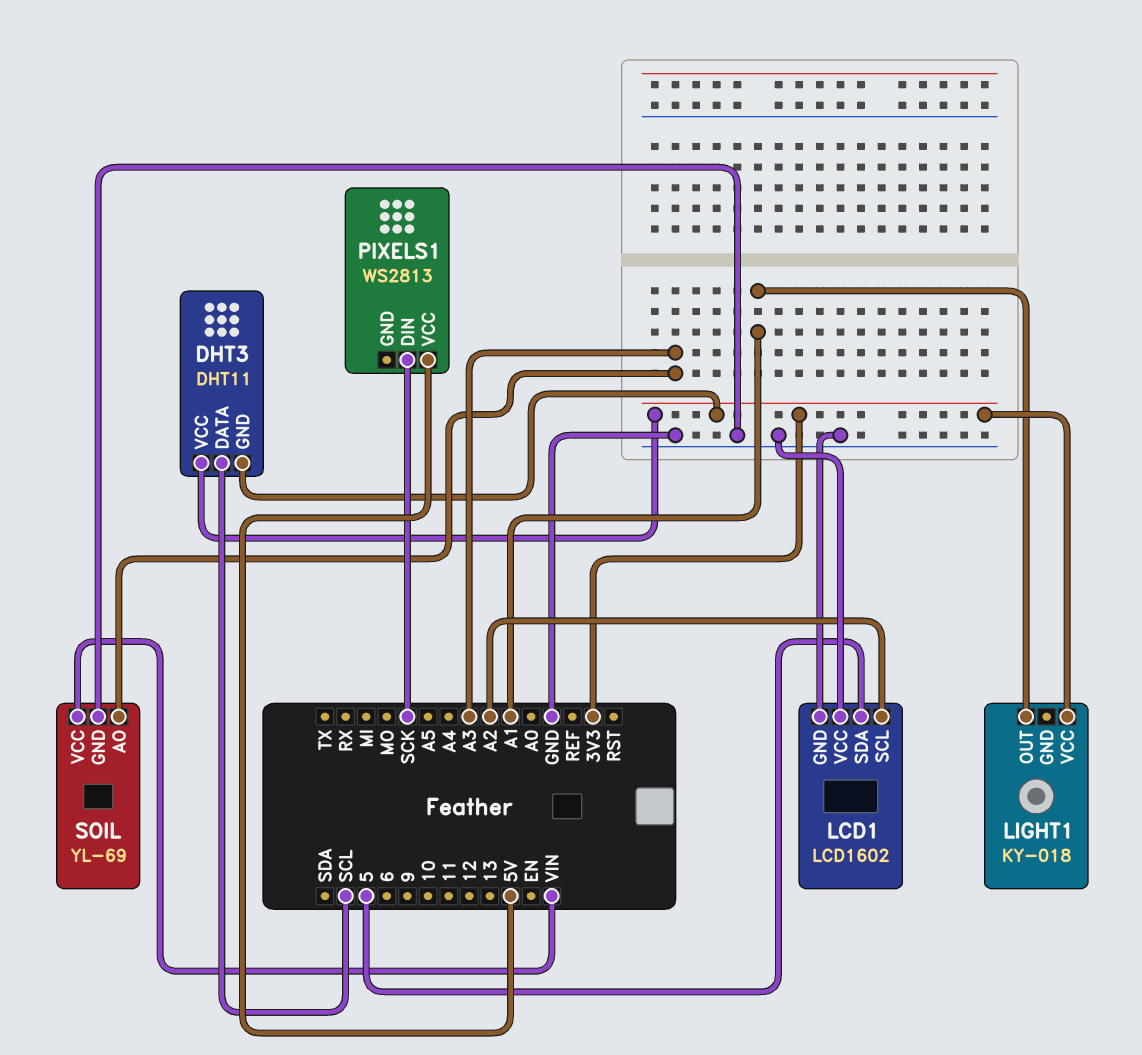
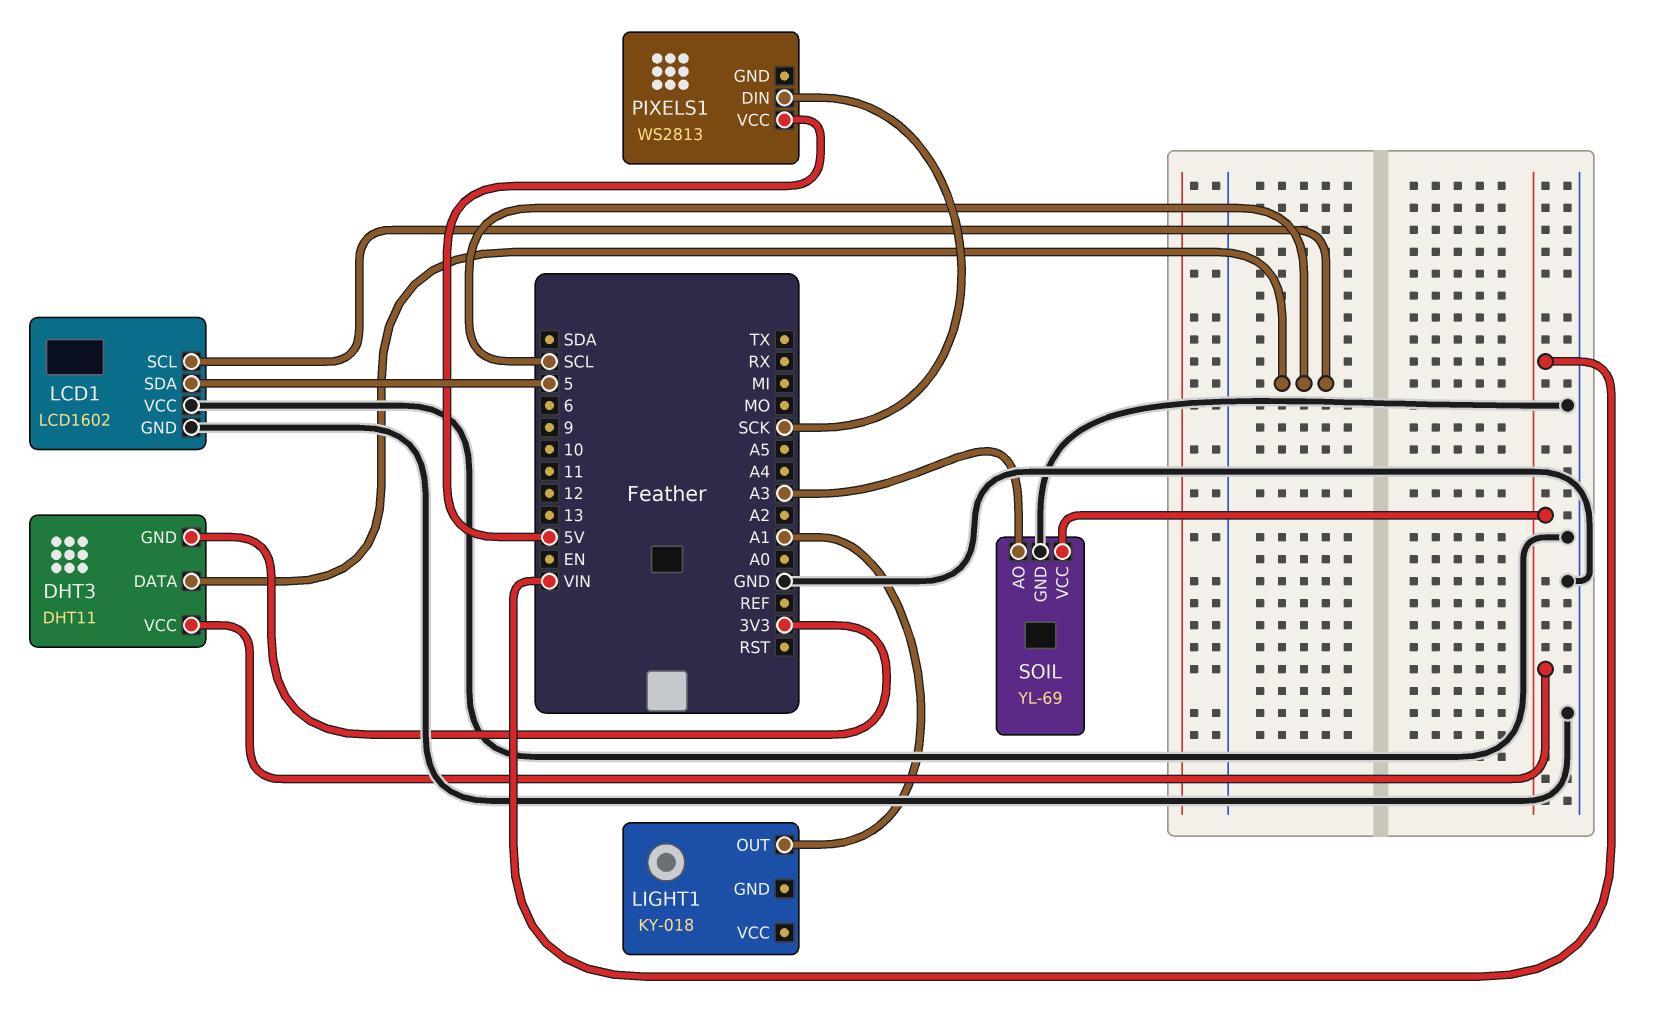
DHT3 pin VCC: 3V3 -> VIN
LCD1 pin SCL: A2 -> SCL
LIGHT1 pin VCC: 3V3 -> none

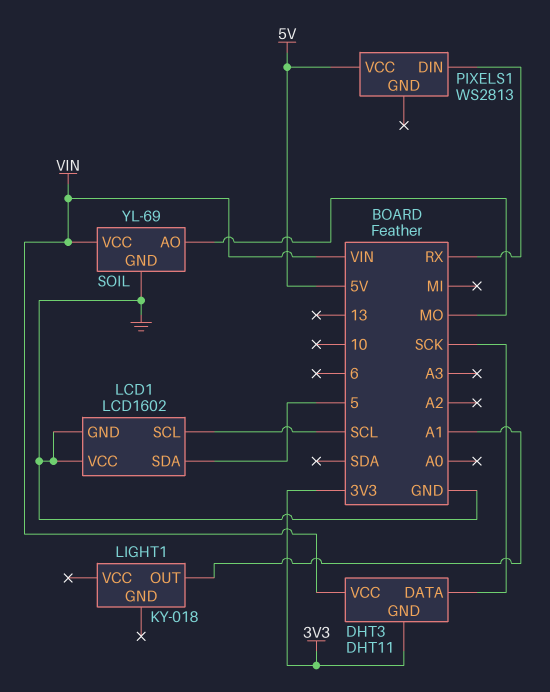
DHT3 pin DATA: SCL -> SCK
PIXELS1 pin DIN: SCK -> RX
SOIL pin AO: A3 -> MO

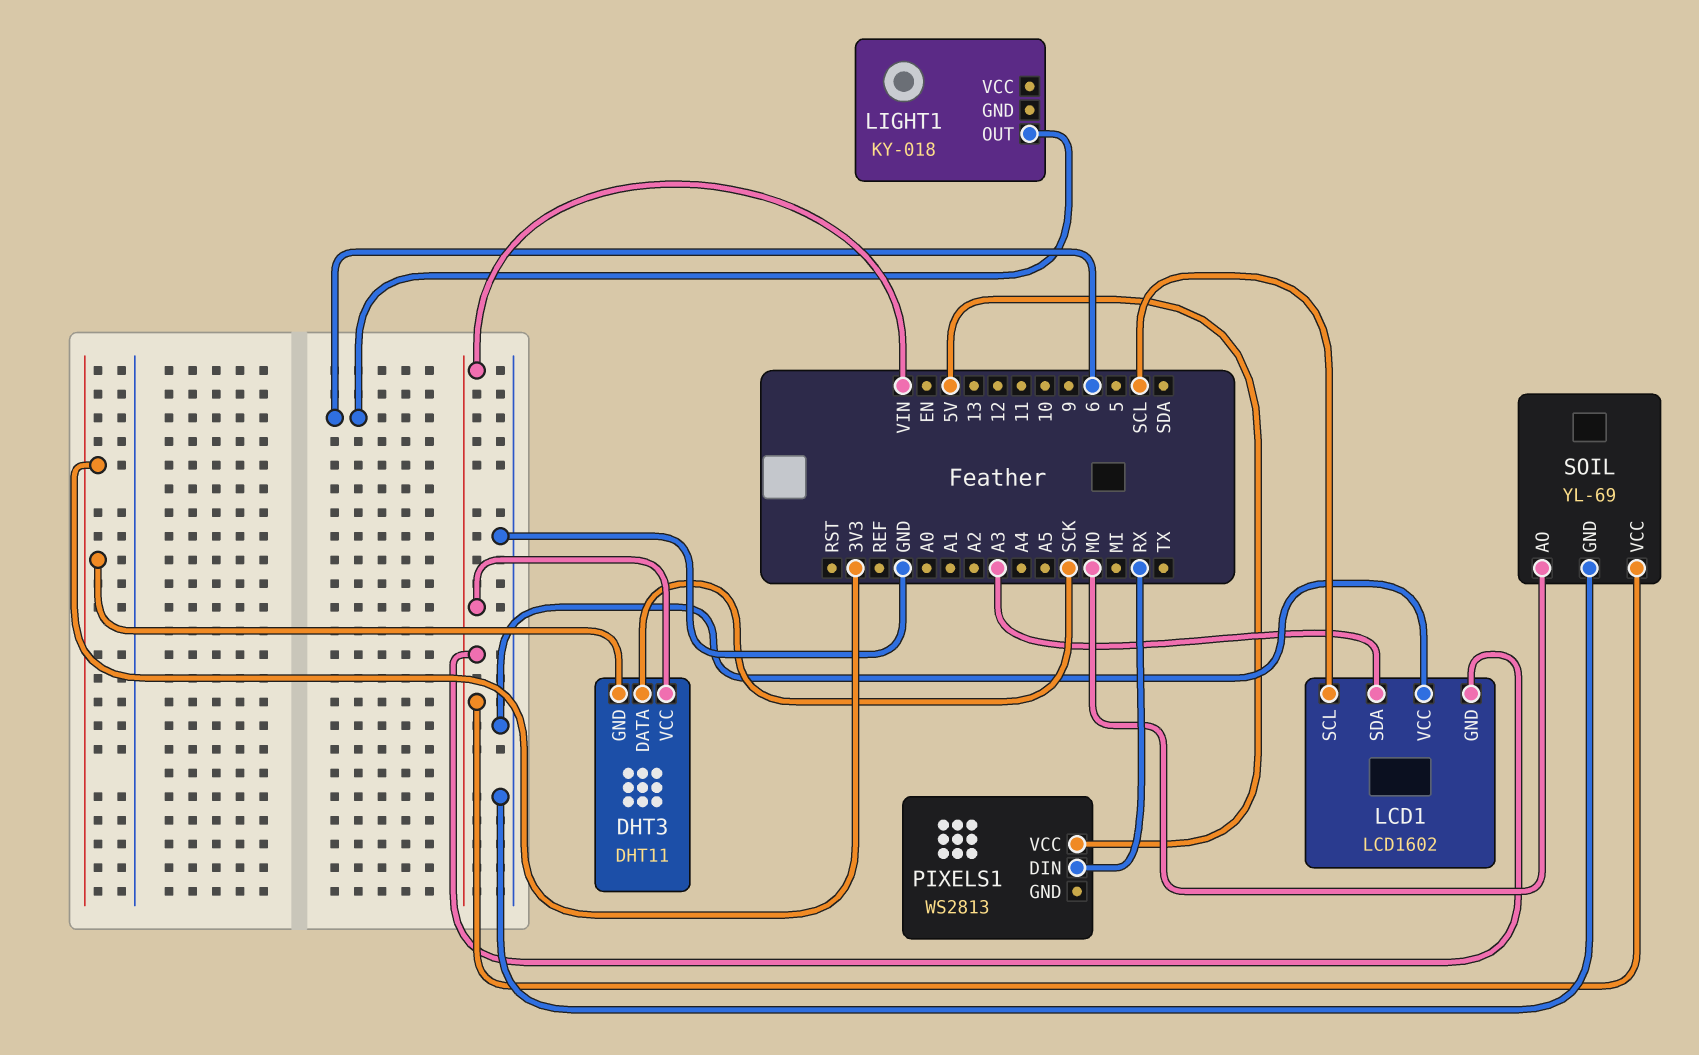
LCD1 pin GND: GND -> VIN
LCD1 pin SDA: 5 -> A3
LIGHT1 pin OUT: A1 -> 6

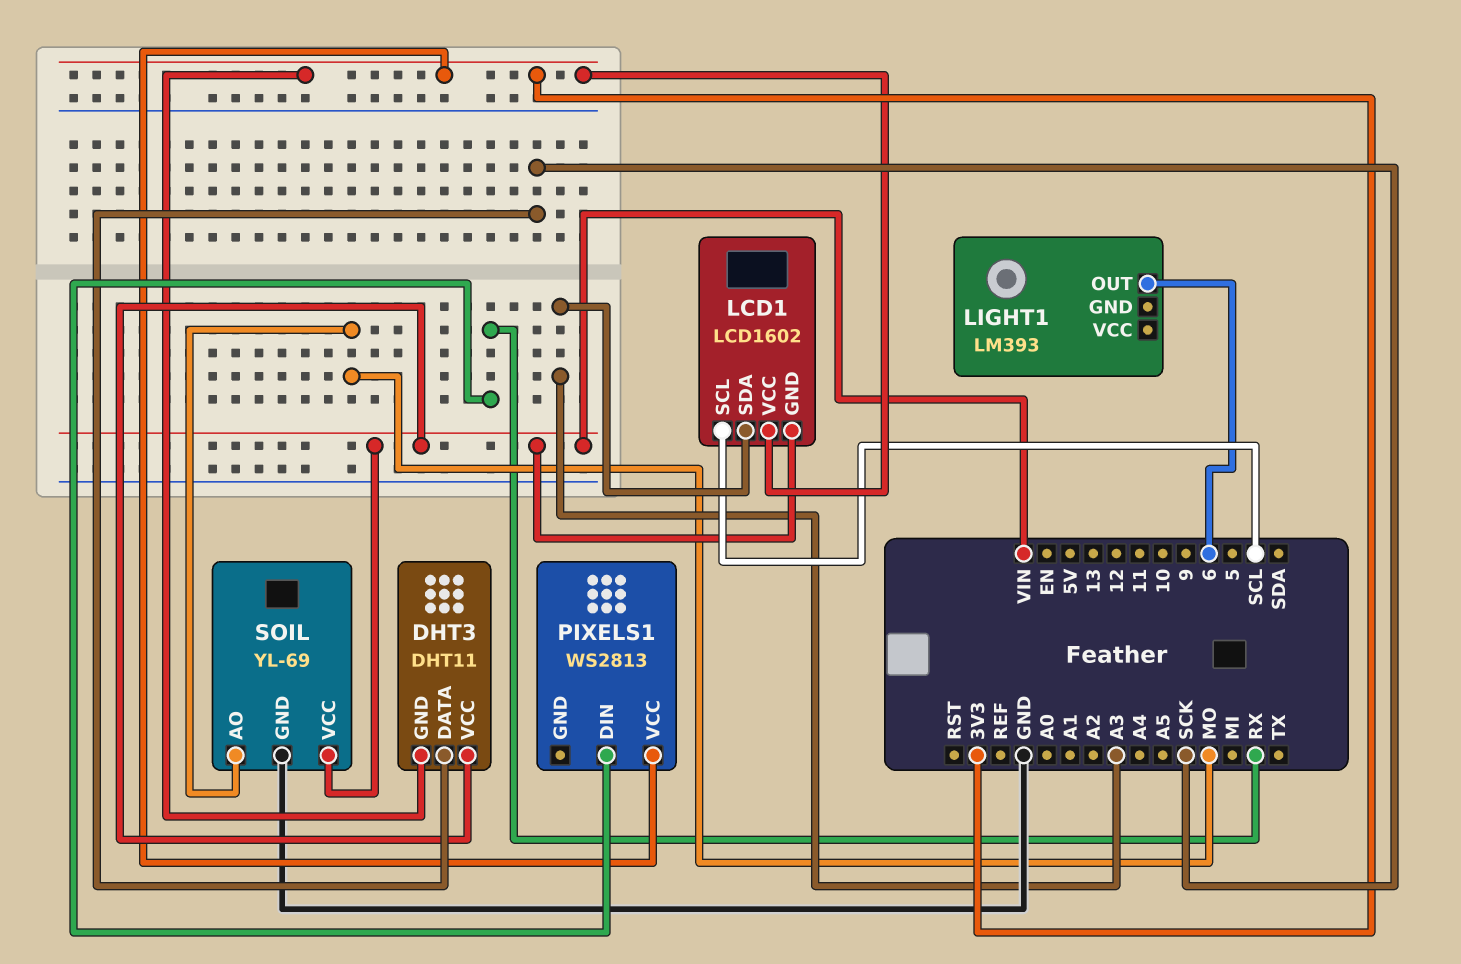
LCD1 pin VCC: GND -> 3V3
LIGHT1: KY-018 -> LM393
PIXELS1 pin VCC: 5V -> 3V3

